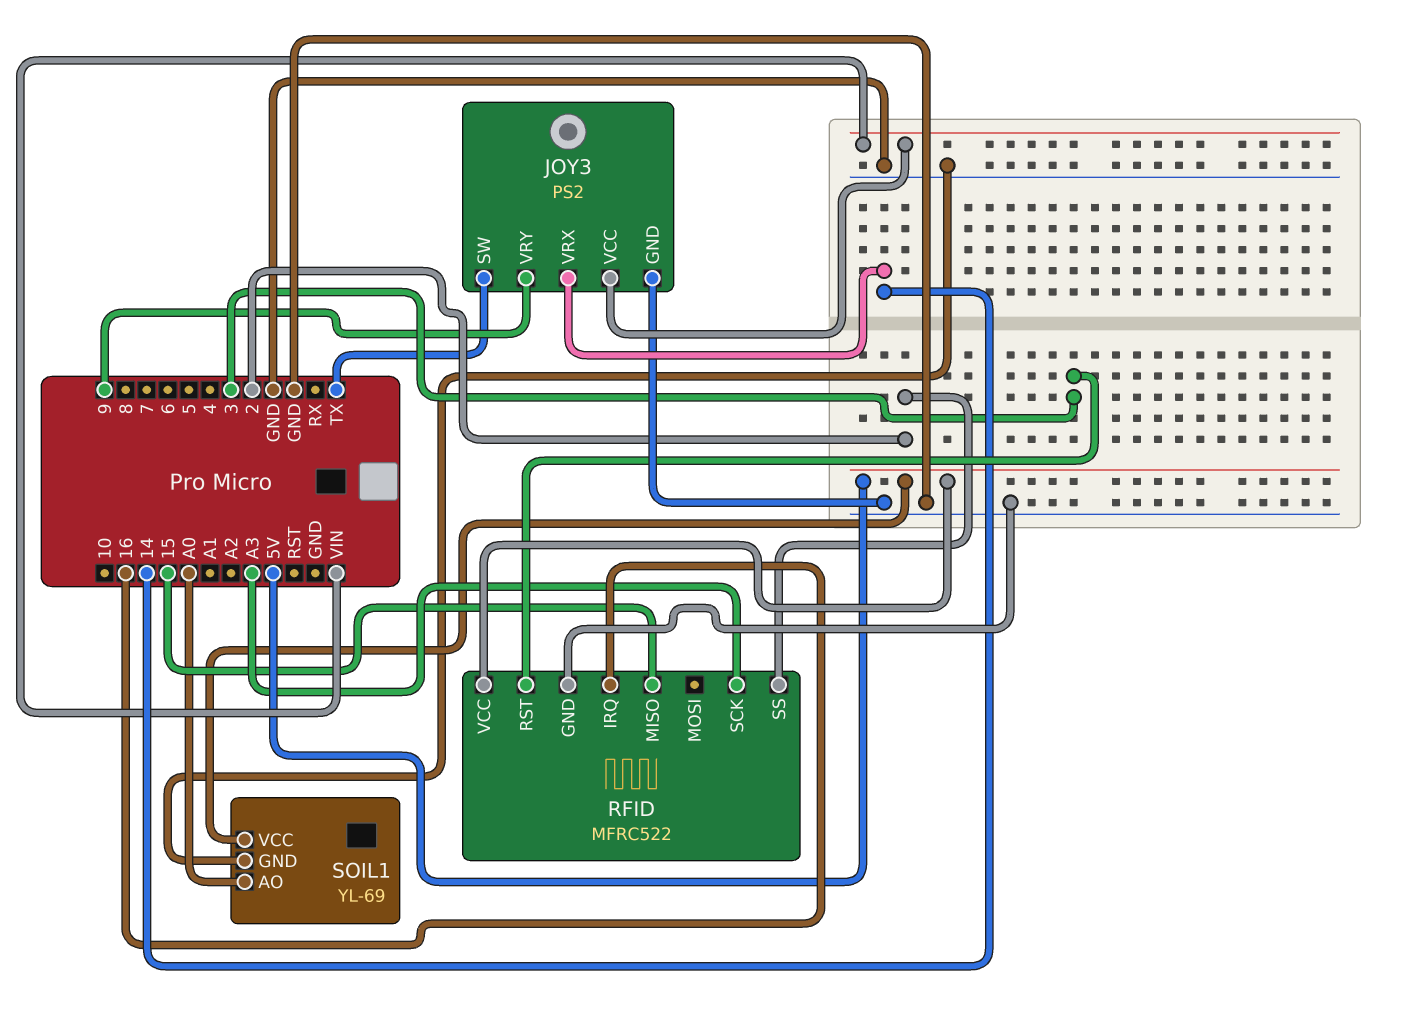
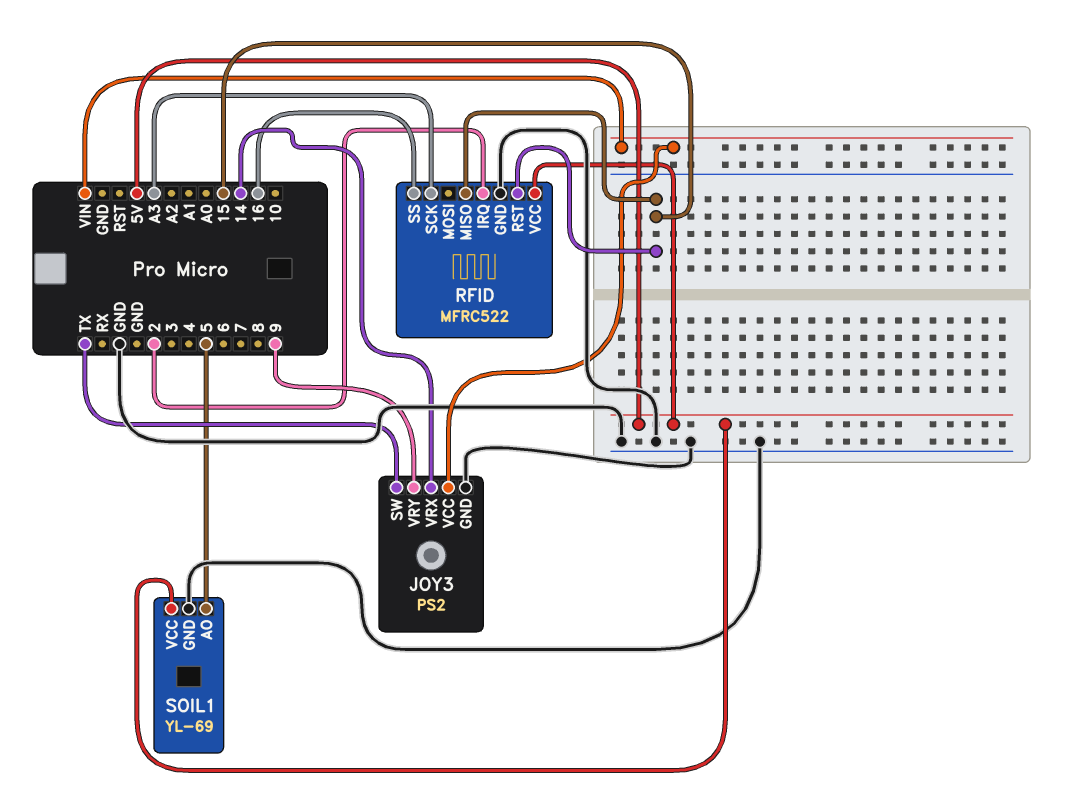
RFID pin IRQ: 16 -> 2
RFID pin RST: 3 -> 15
RFID pin SS: 2 -> 16
SOIL1 pin AO: A0 -> 5

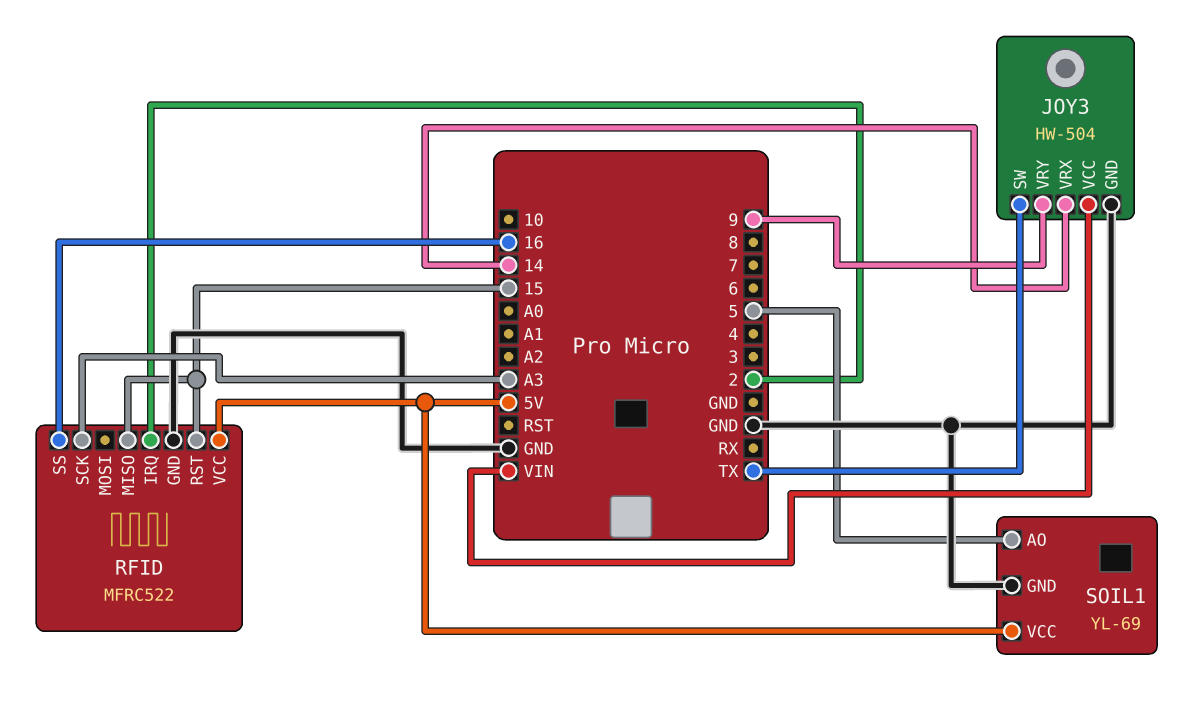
JOY3: PS2 -> HW-504

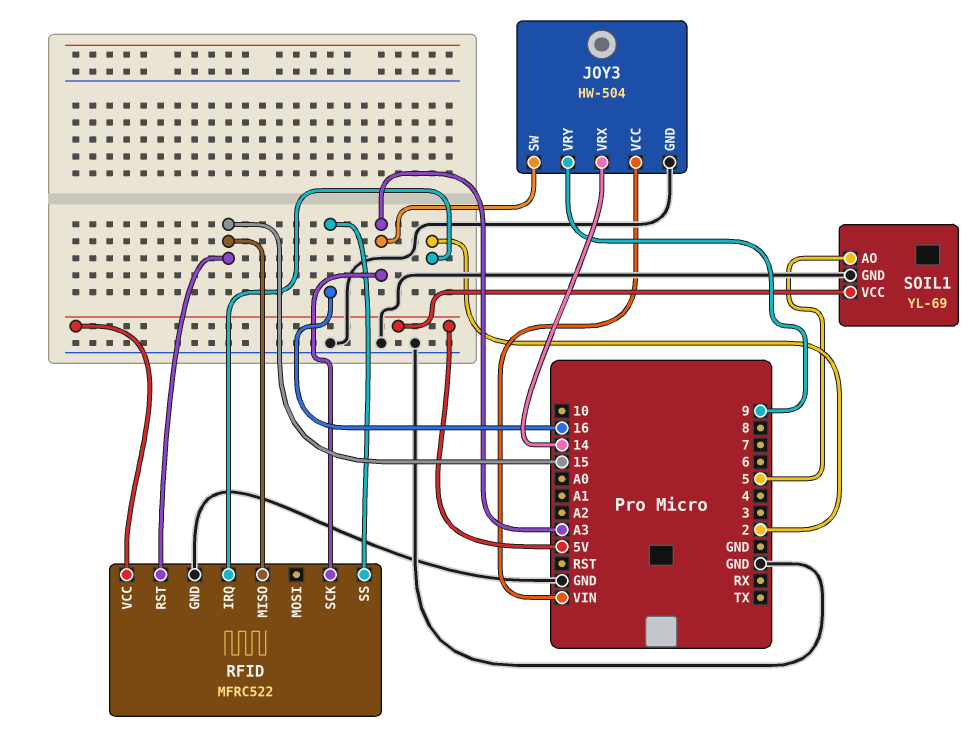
JOY3 pin SW: TX -> A3

